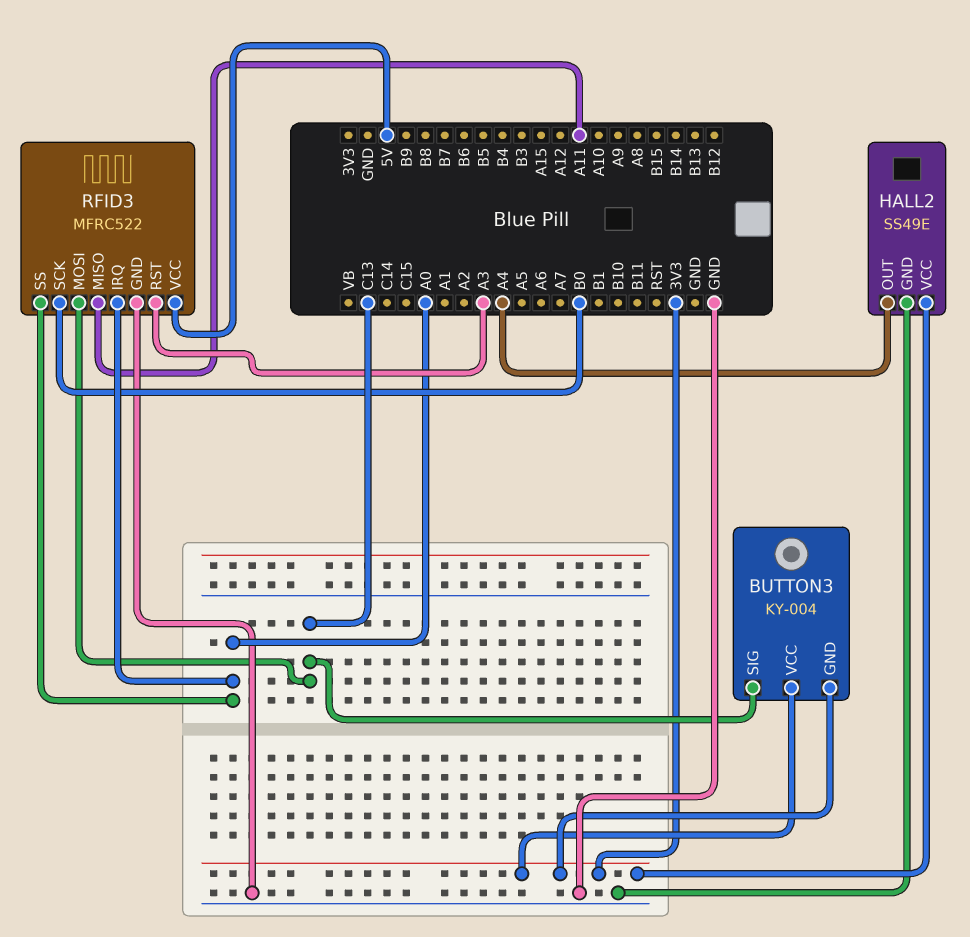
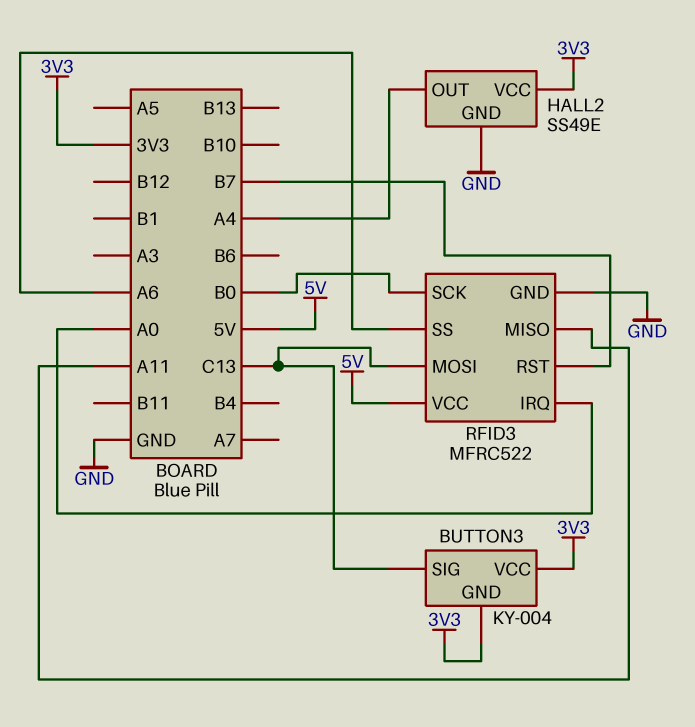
RFID3 pin RST: A3 -> B7
RFID3 pin SS: A0 -> A6

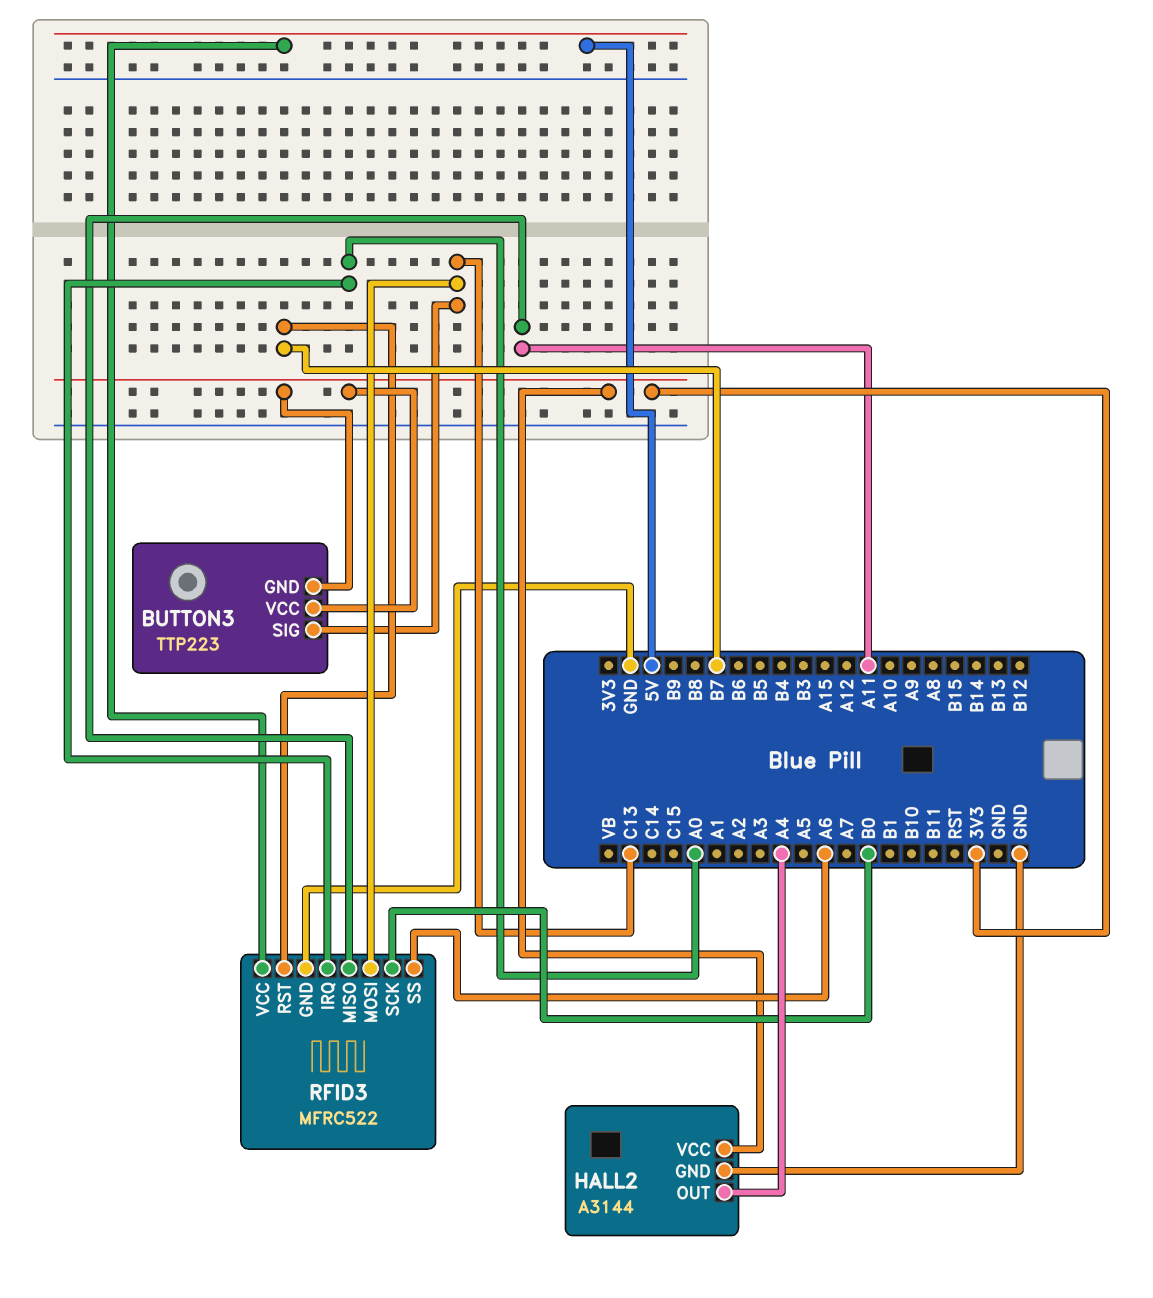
BUTTON3: KY-004 -> TTP223
HALL2: SS49E -> A3144

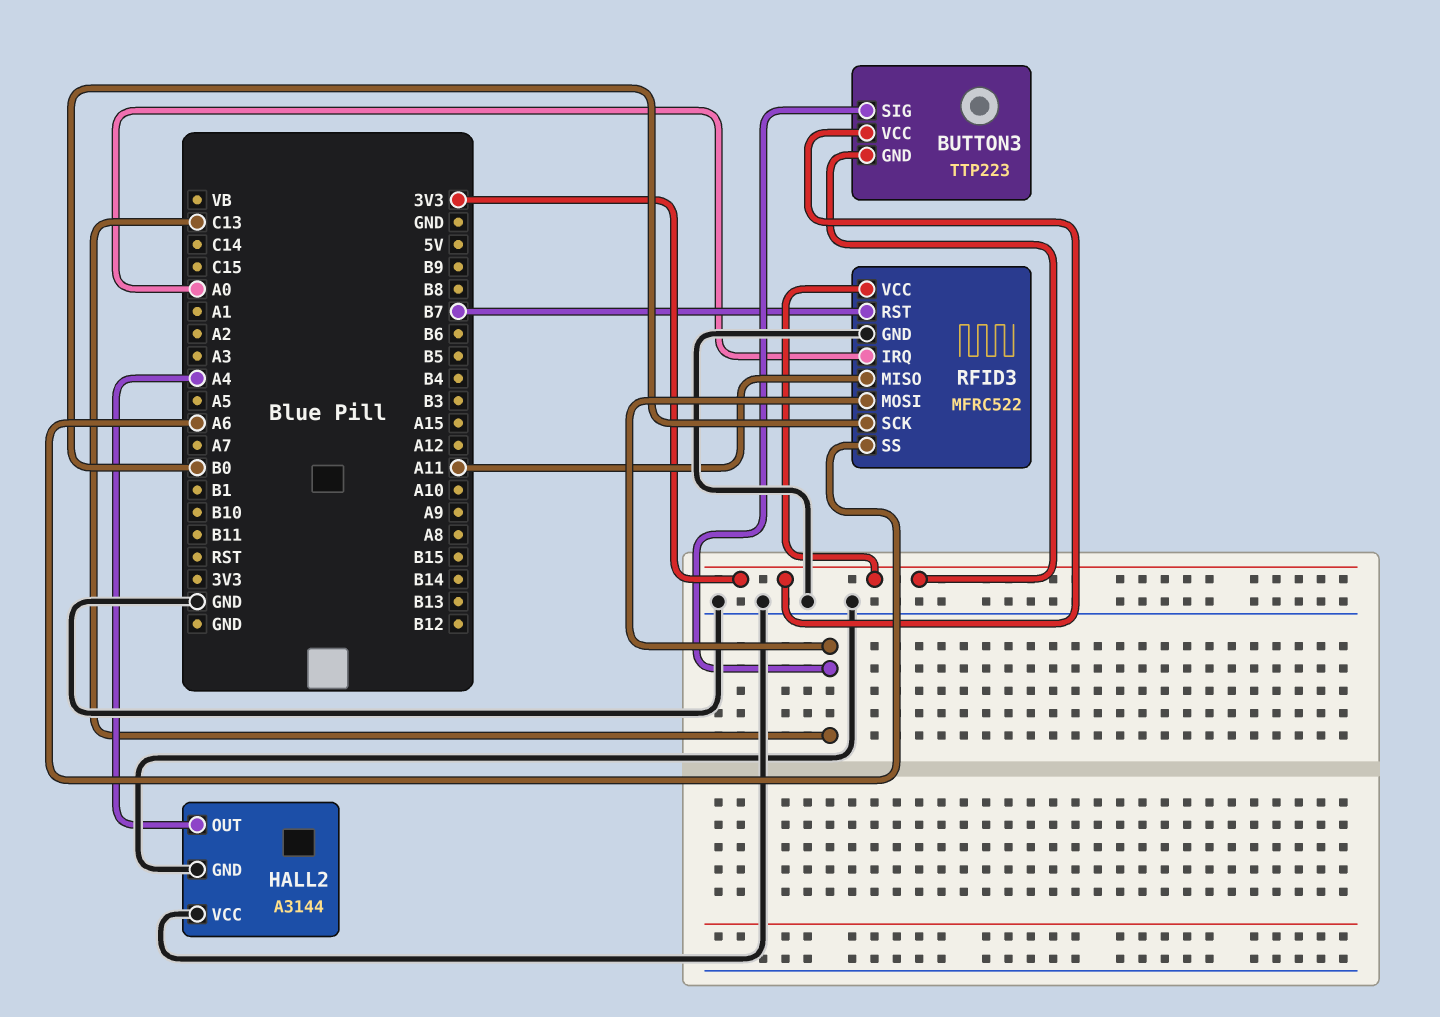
HALL2 pin VCC: 3V3 -> GND
RFID3 pin VCC: 5V -> 3V3

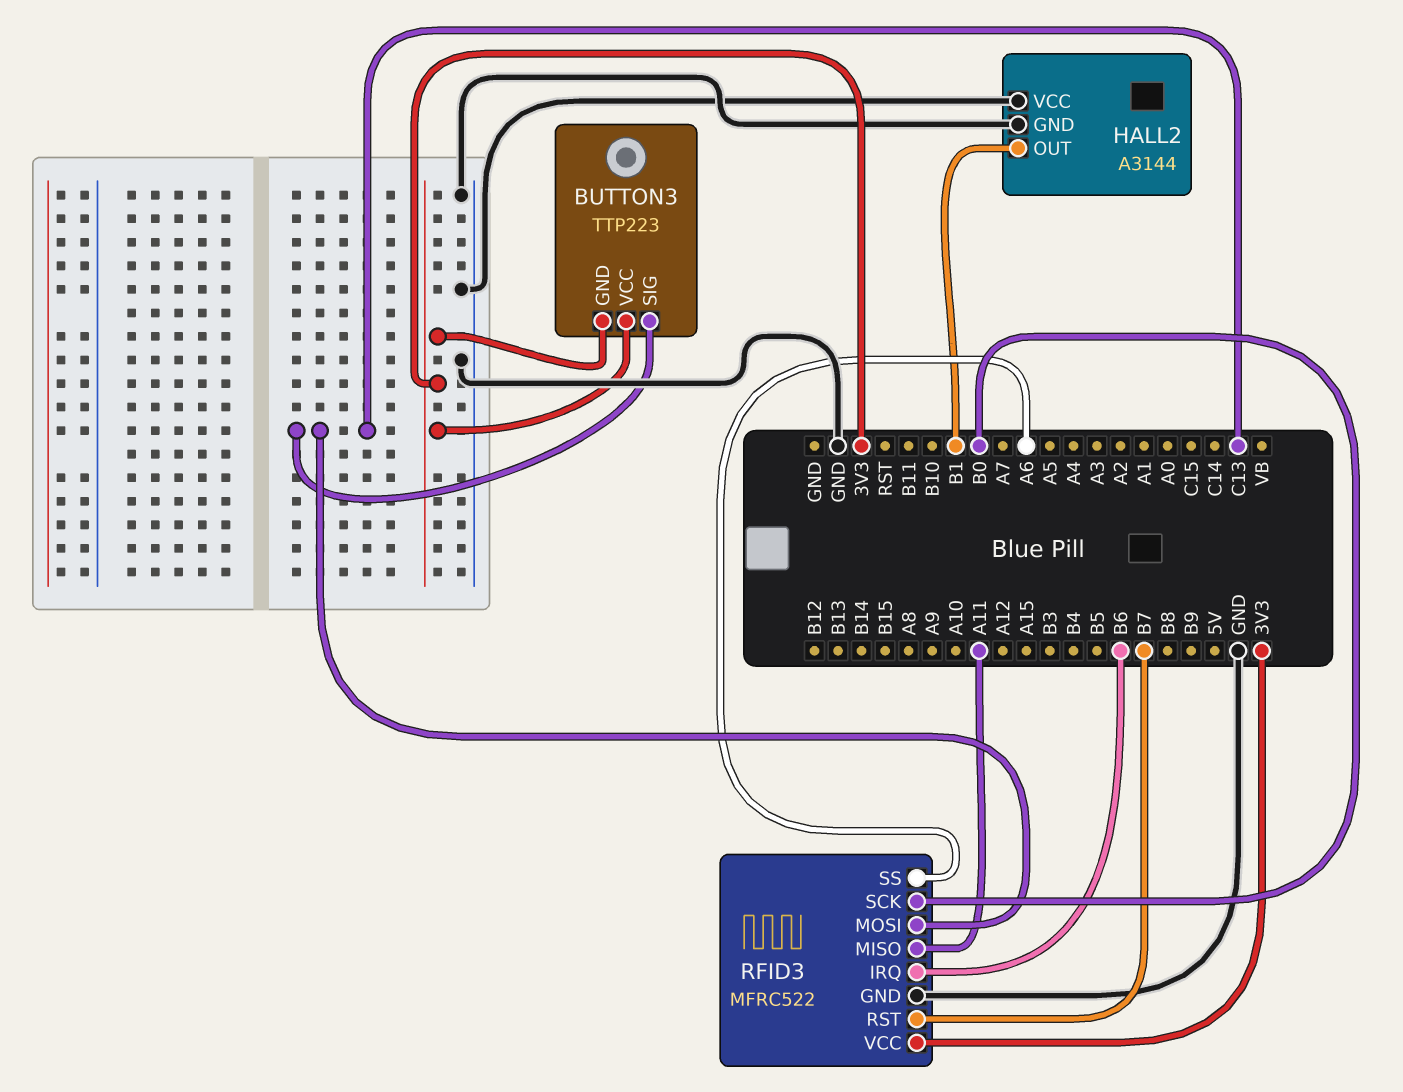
HALL2 pin OUT: A4 -> B1
RFID3 pin IRQ: A0 -> B6

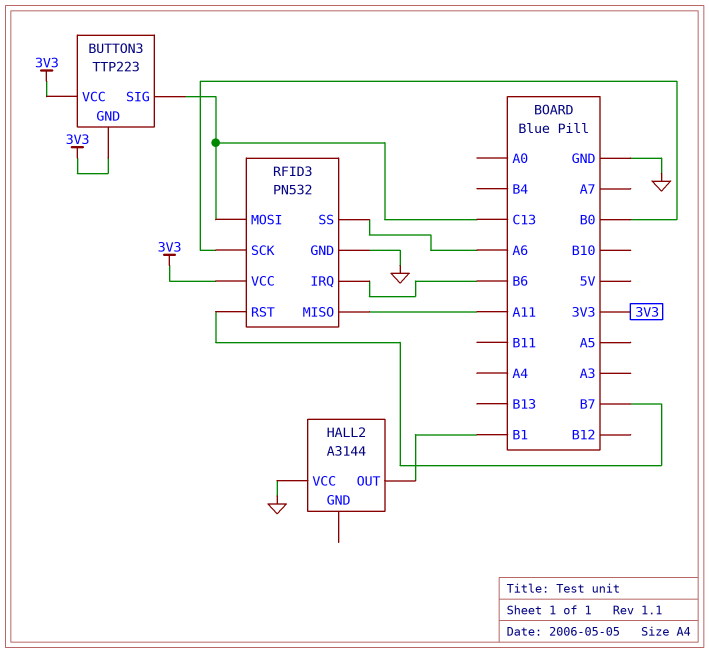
HALL2 pin GND: GND -> none
RFID3: MFRC522 -> PN532

